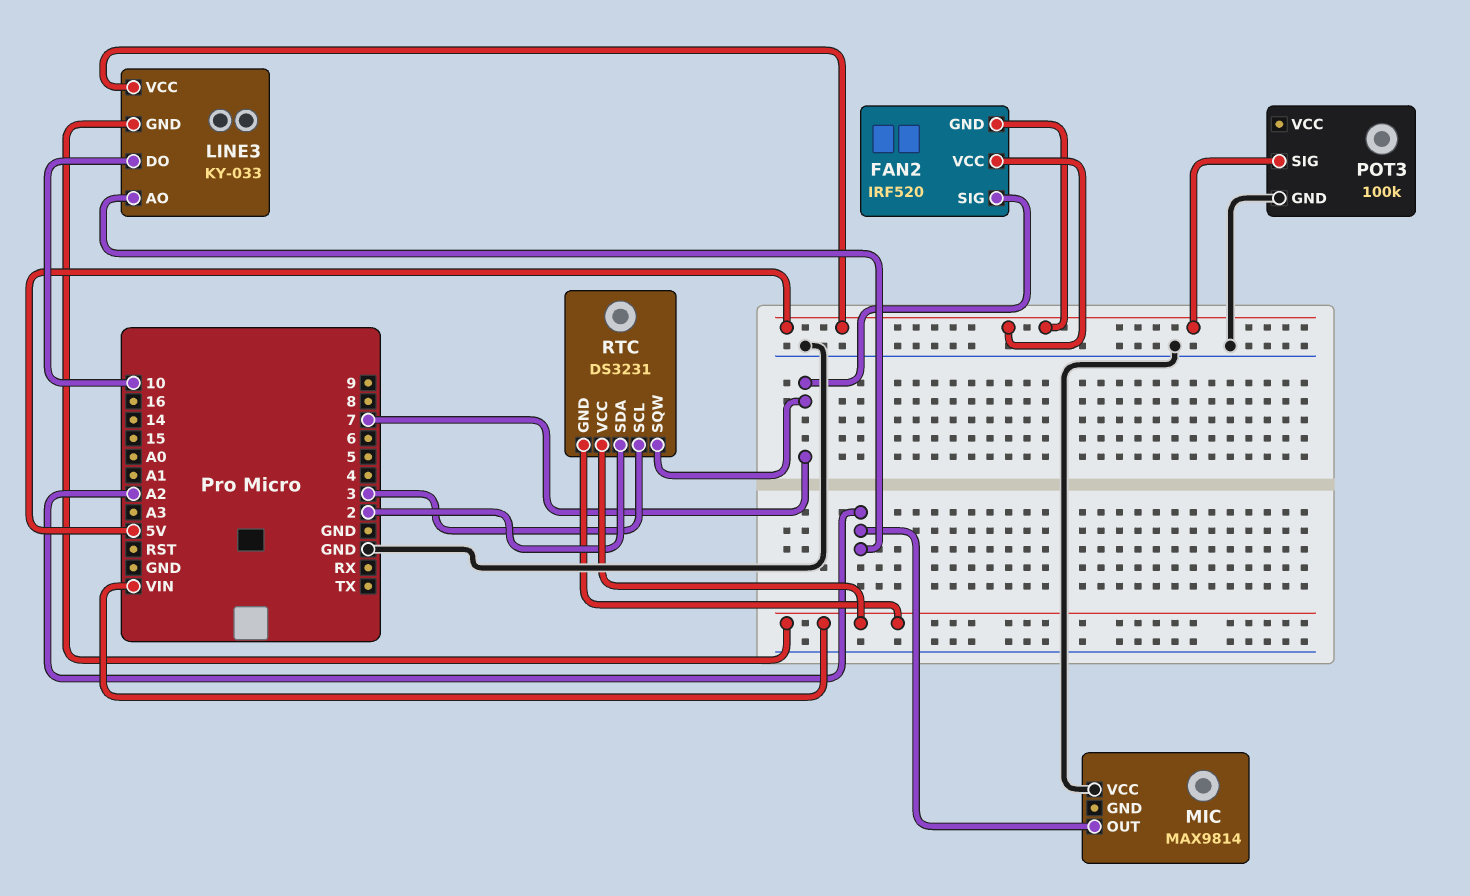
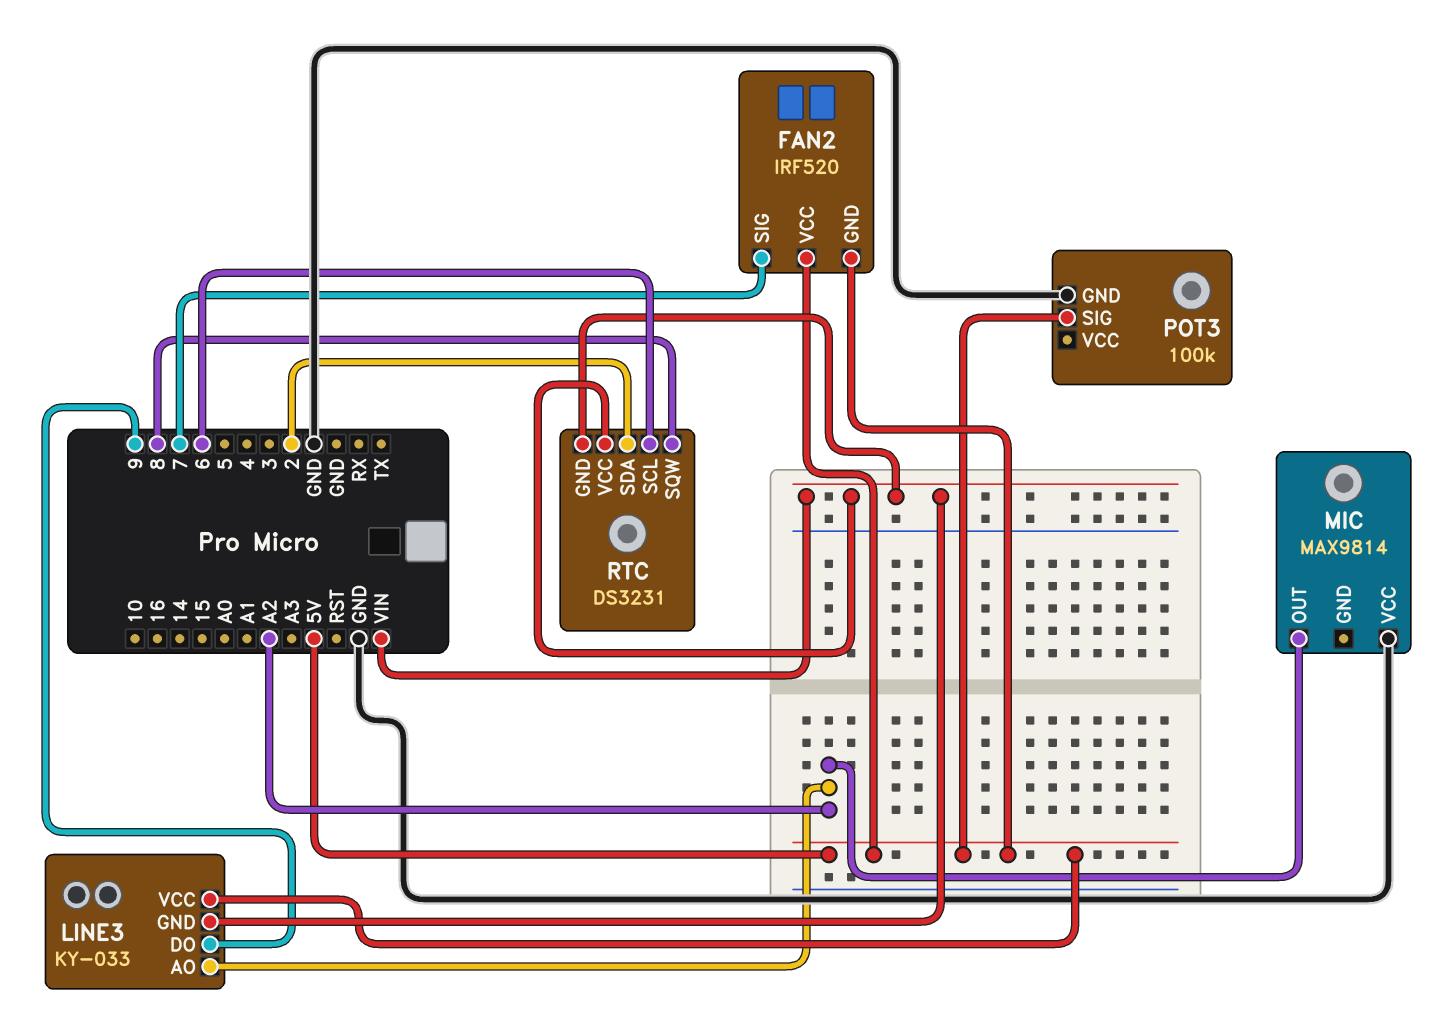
LINE3 pin DO: 10 -> 9
RTC pin SCL: 3 -> 6
RTC pin SQW: 7 -> 8

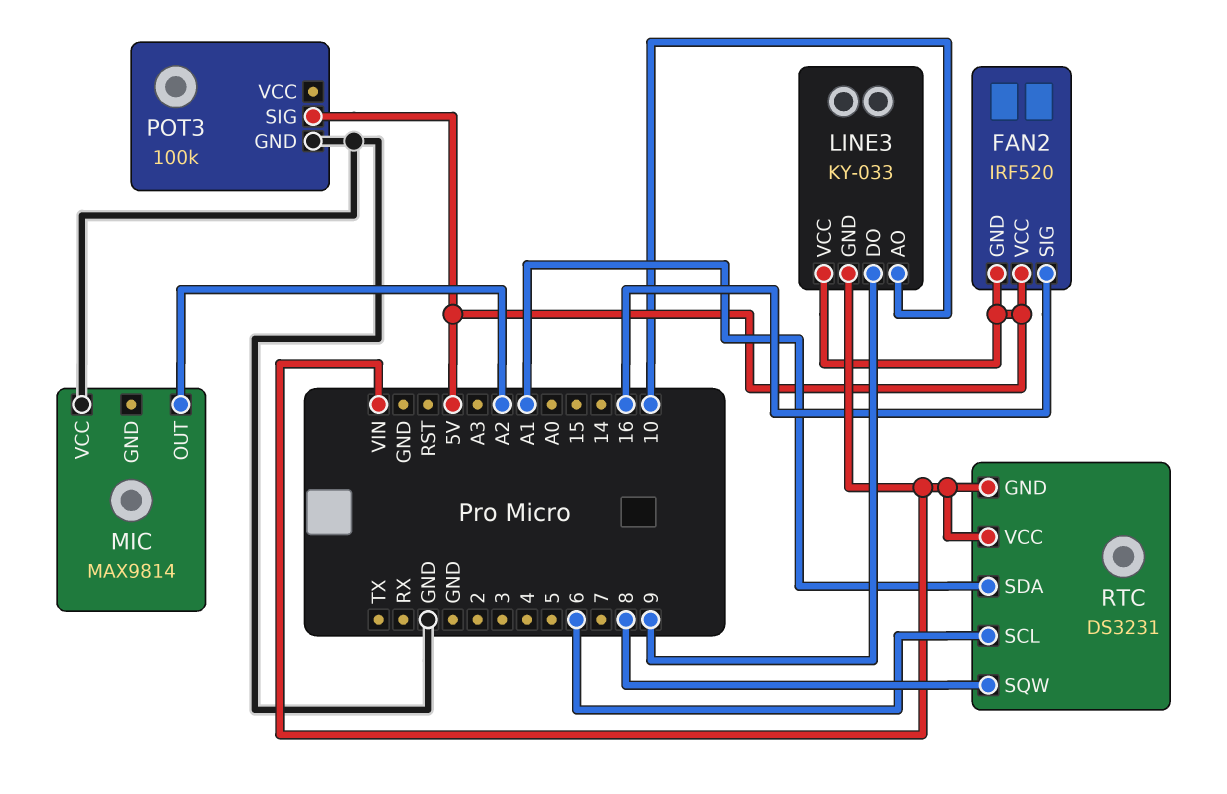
FAN2 pin SIG: 7 -> 16
LINE3 pin AO: A2 -> 10
RTC pin SDA: 2 -> A1

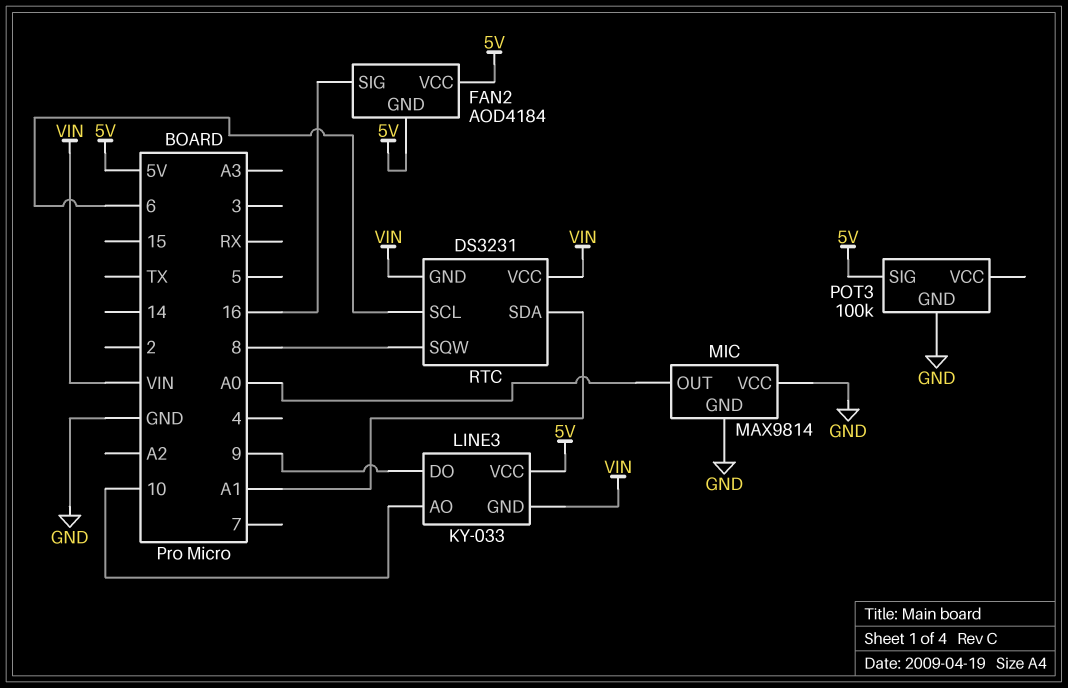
FAN2: IRF520 -> AOD4184
MIC pin GND: none -> GND
MIC pin OUT: A2 -> A0

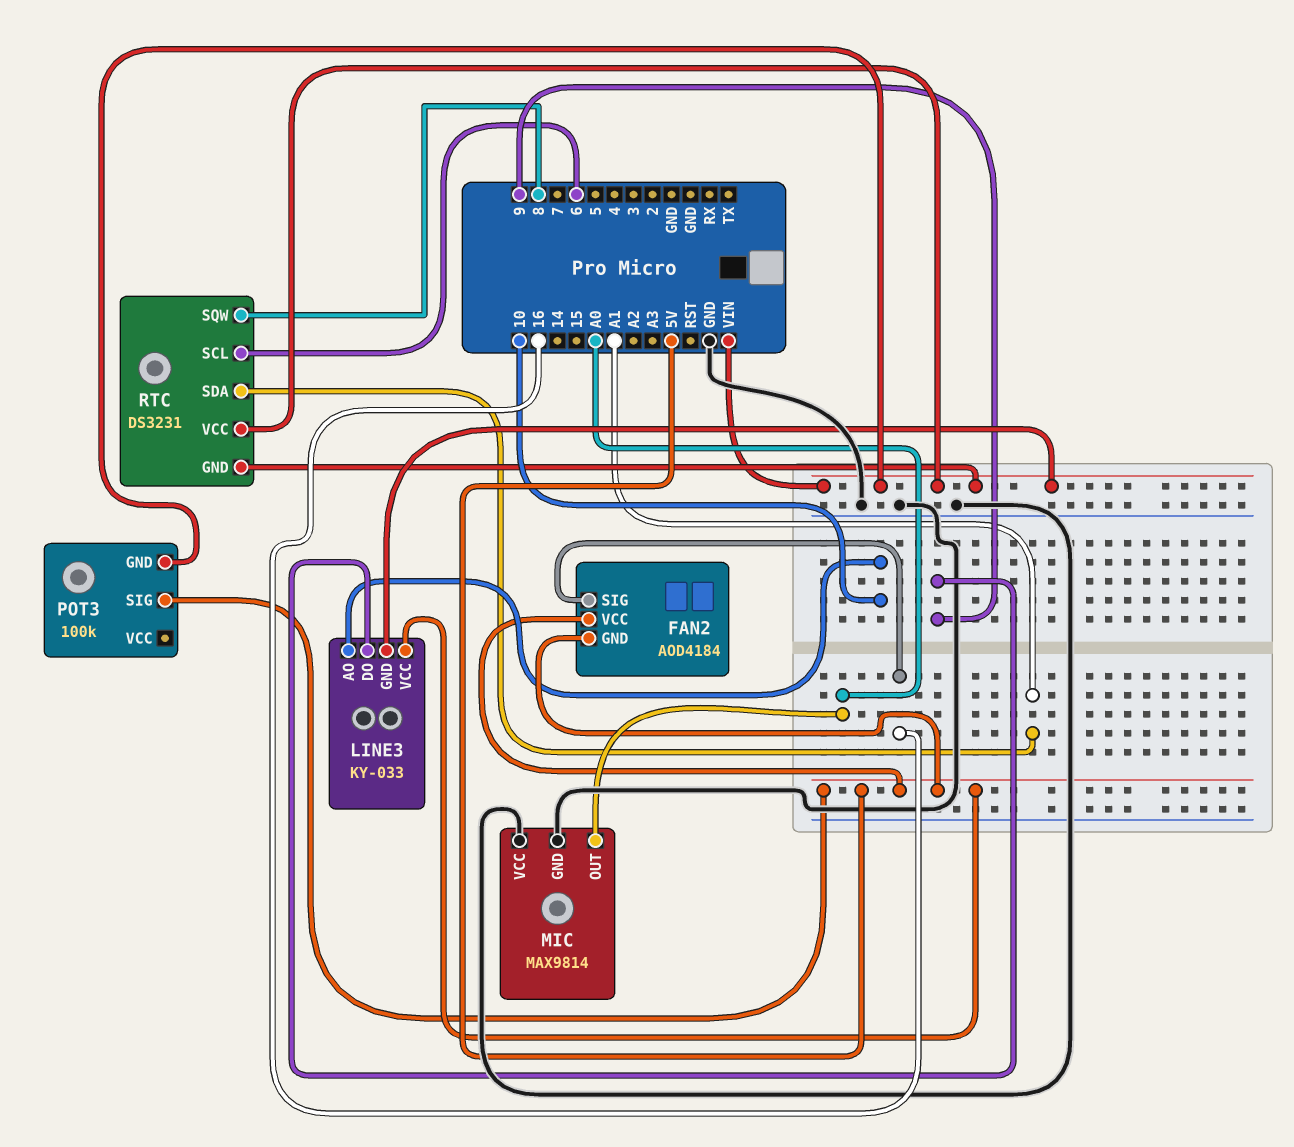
POT3 pin GND: GND -> VIN

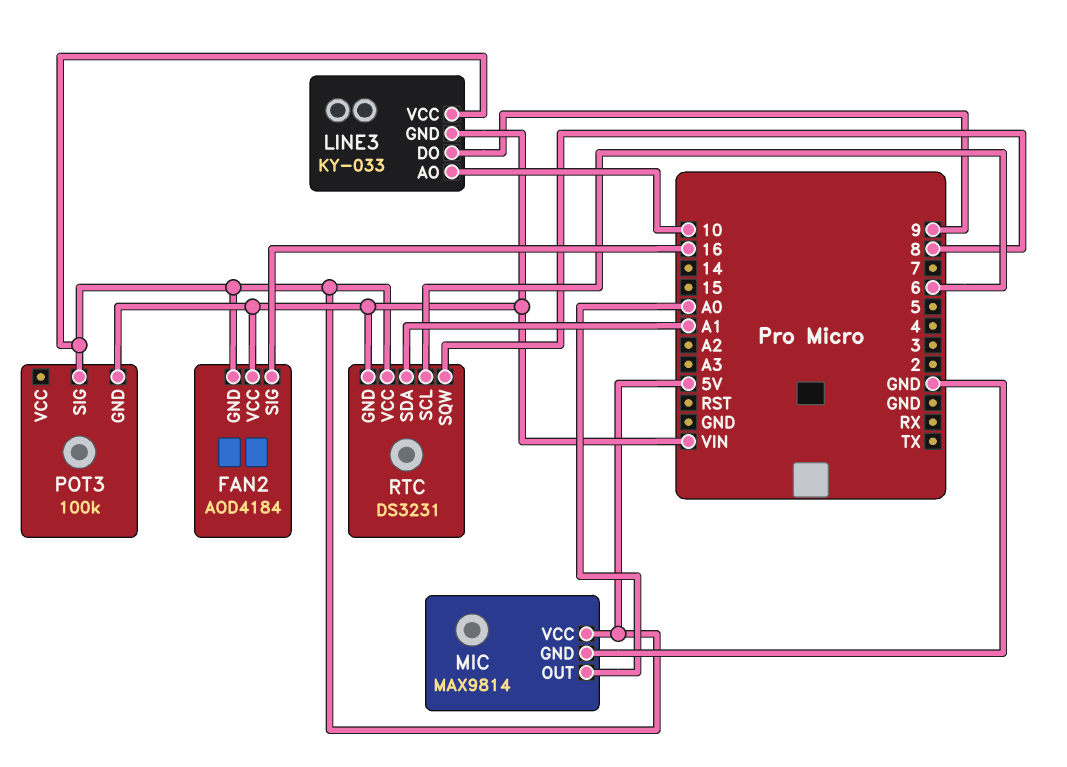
FAN2 pin VCC: 5V -> VIN
MIC pin VCC: GND -> 5V
RTC pin VCC: VIN -> 5V

